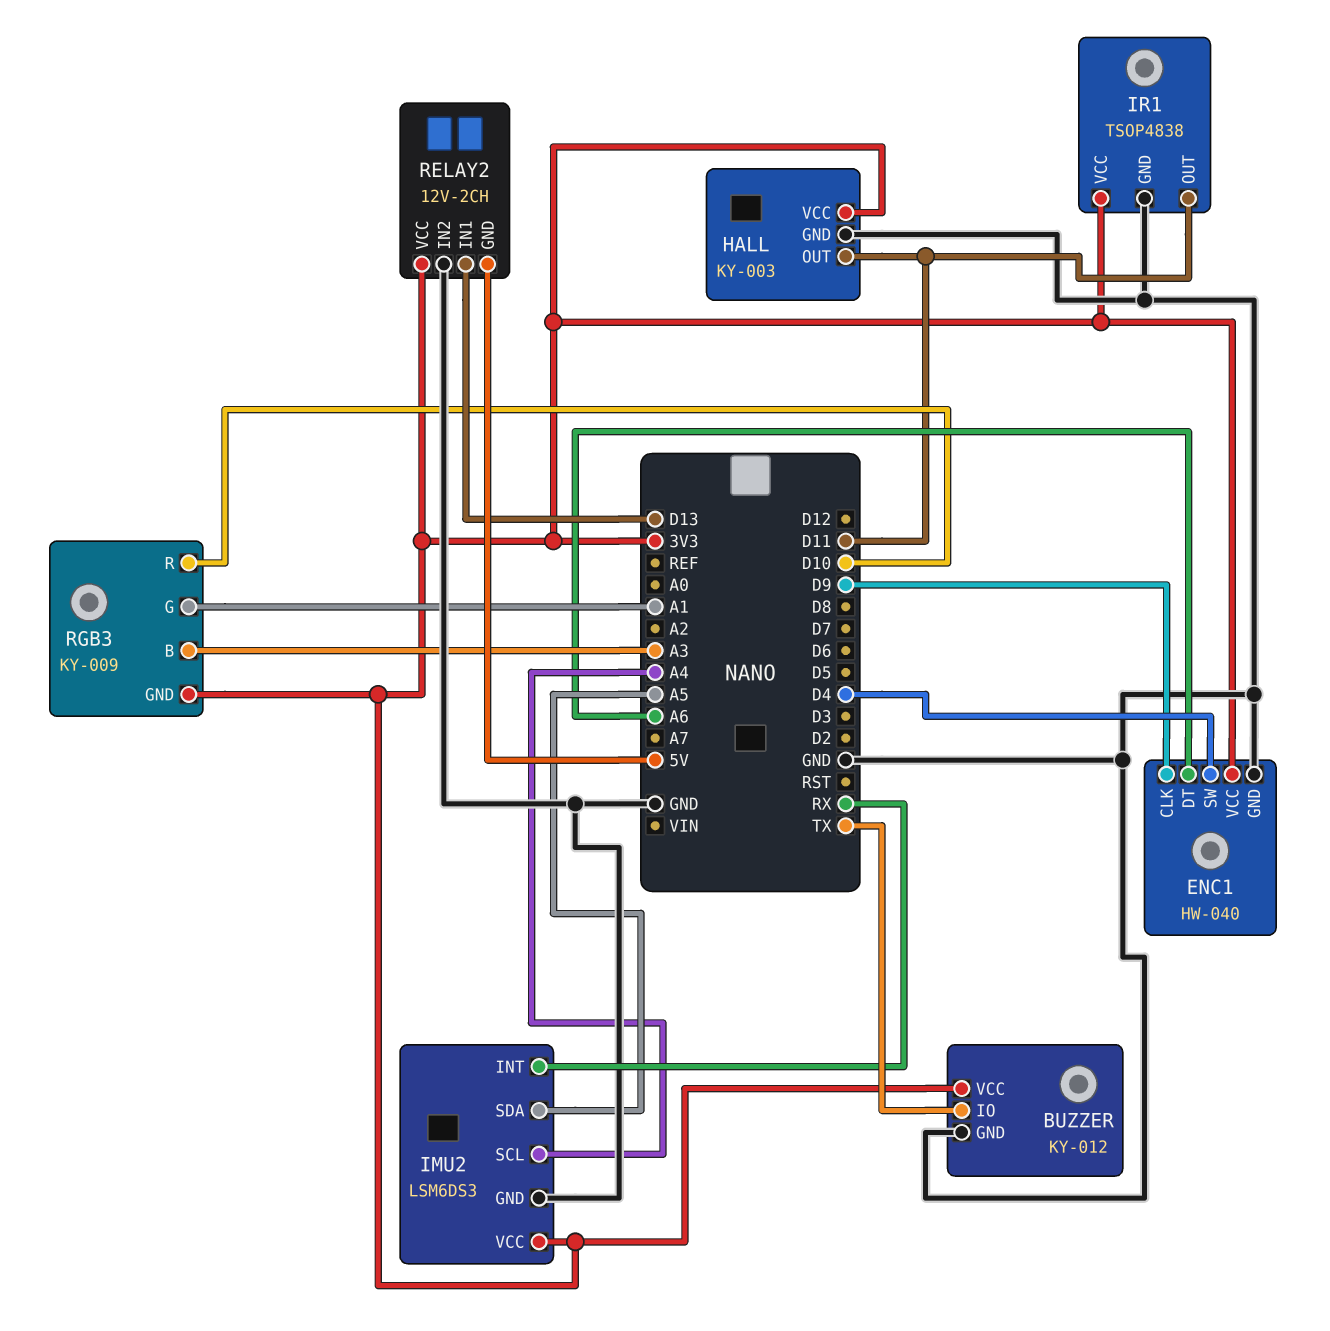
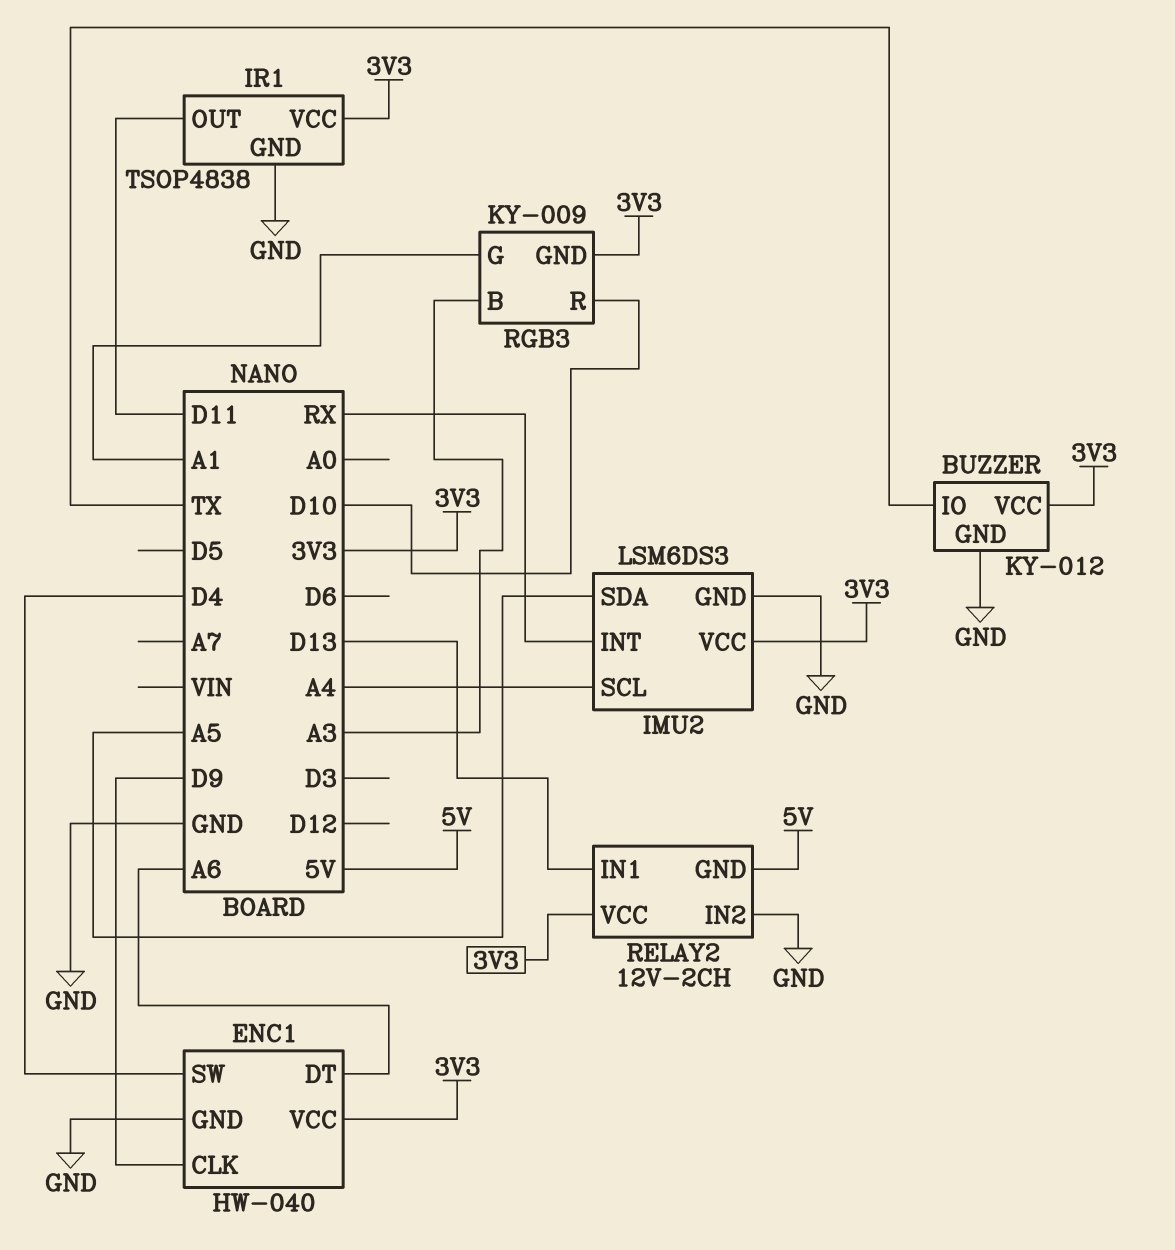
HALL: KY-003 -> none
HALL pin GND: GND -> none
HALL pin OUT: D11 -> none
HALL pin VCC: 3V3 -> none

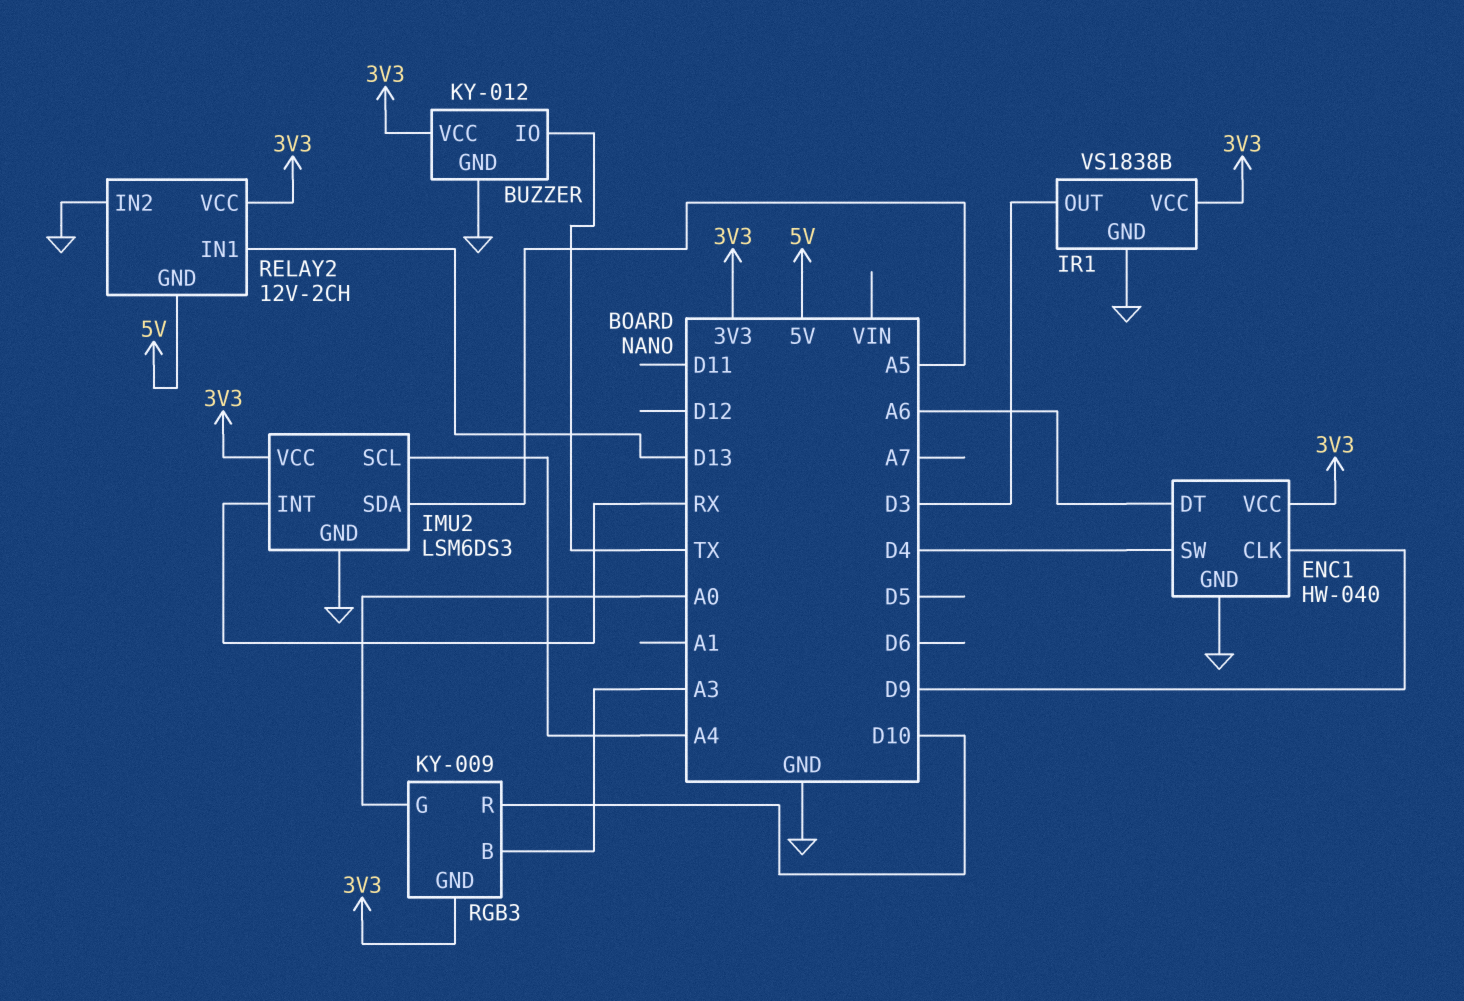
IR1: TSOP4838 -> VS1838B
IR1 pin OUT: D11 -> D3
RGB3 pin G: A1 -> A0

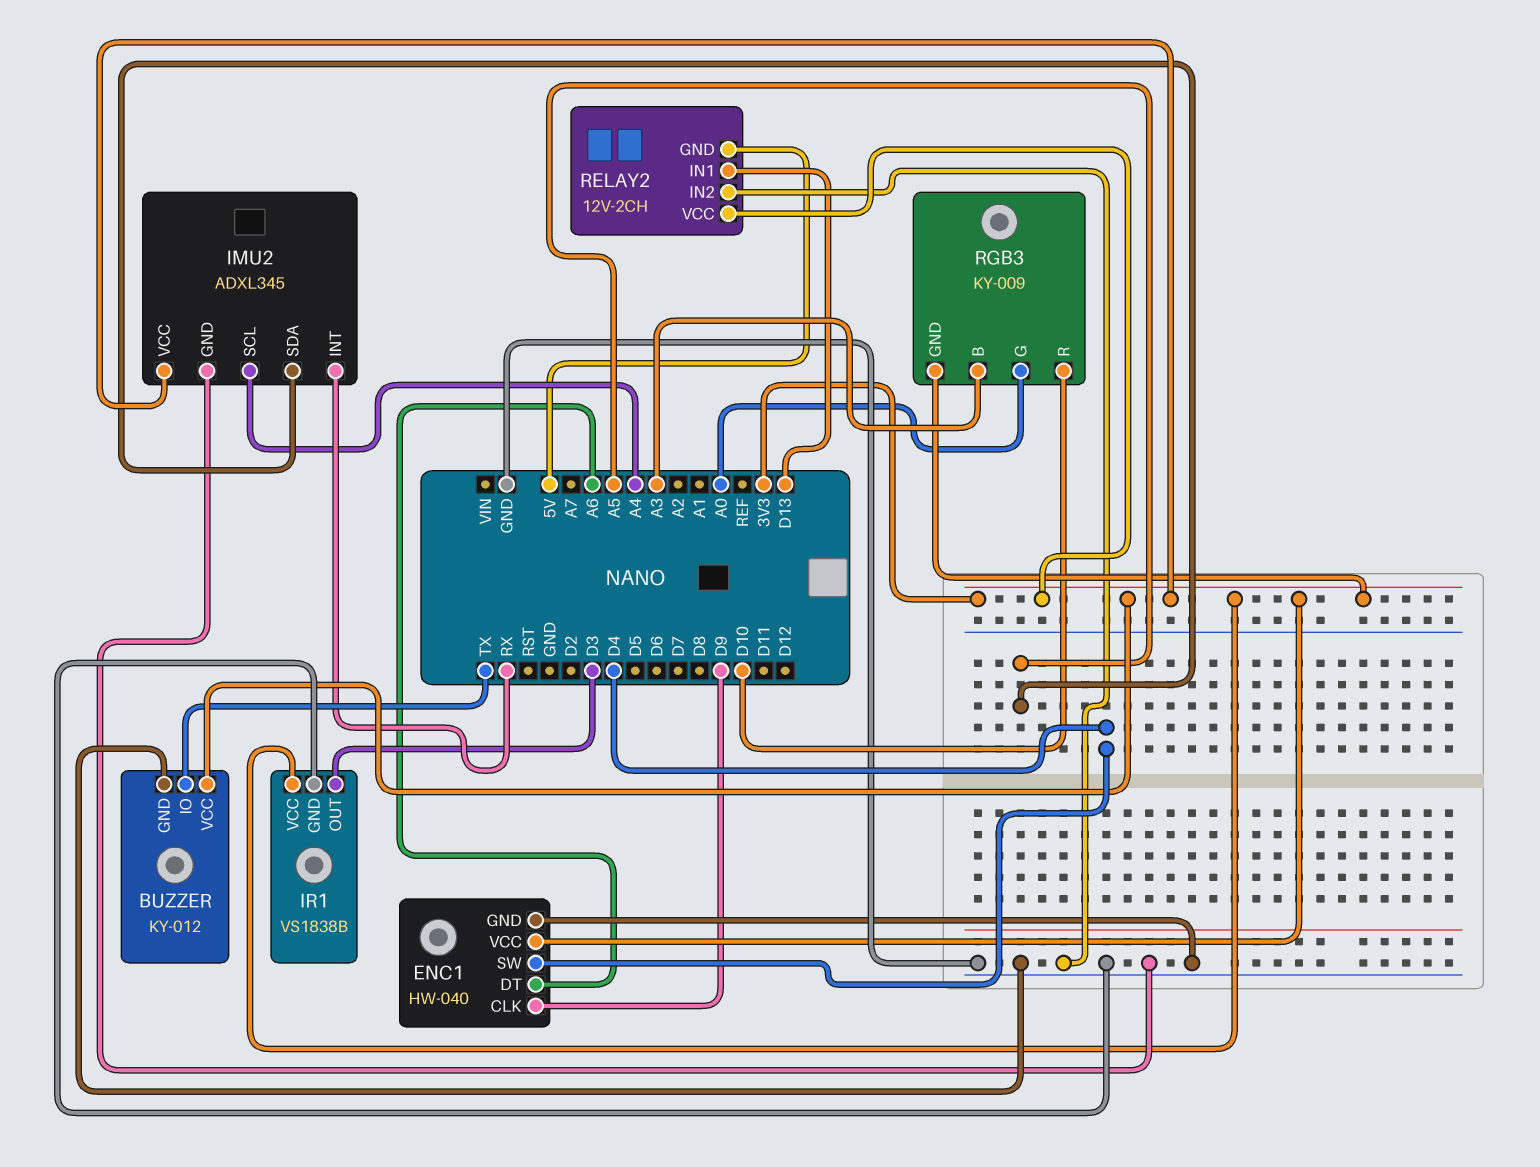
IMU2: LSM6DS3 -> ADXL345

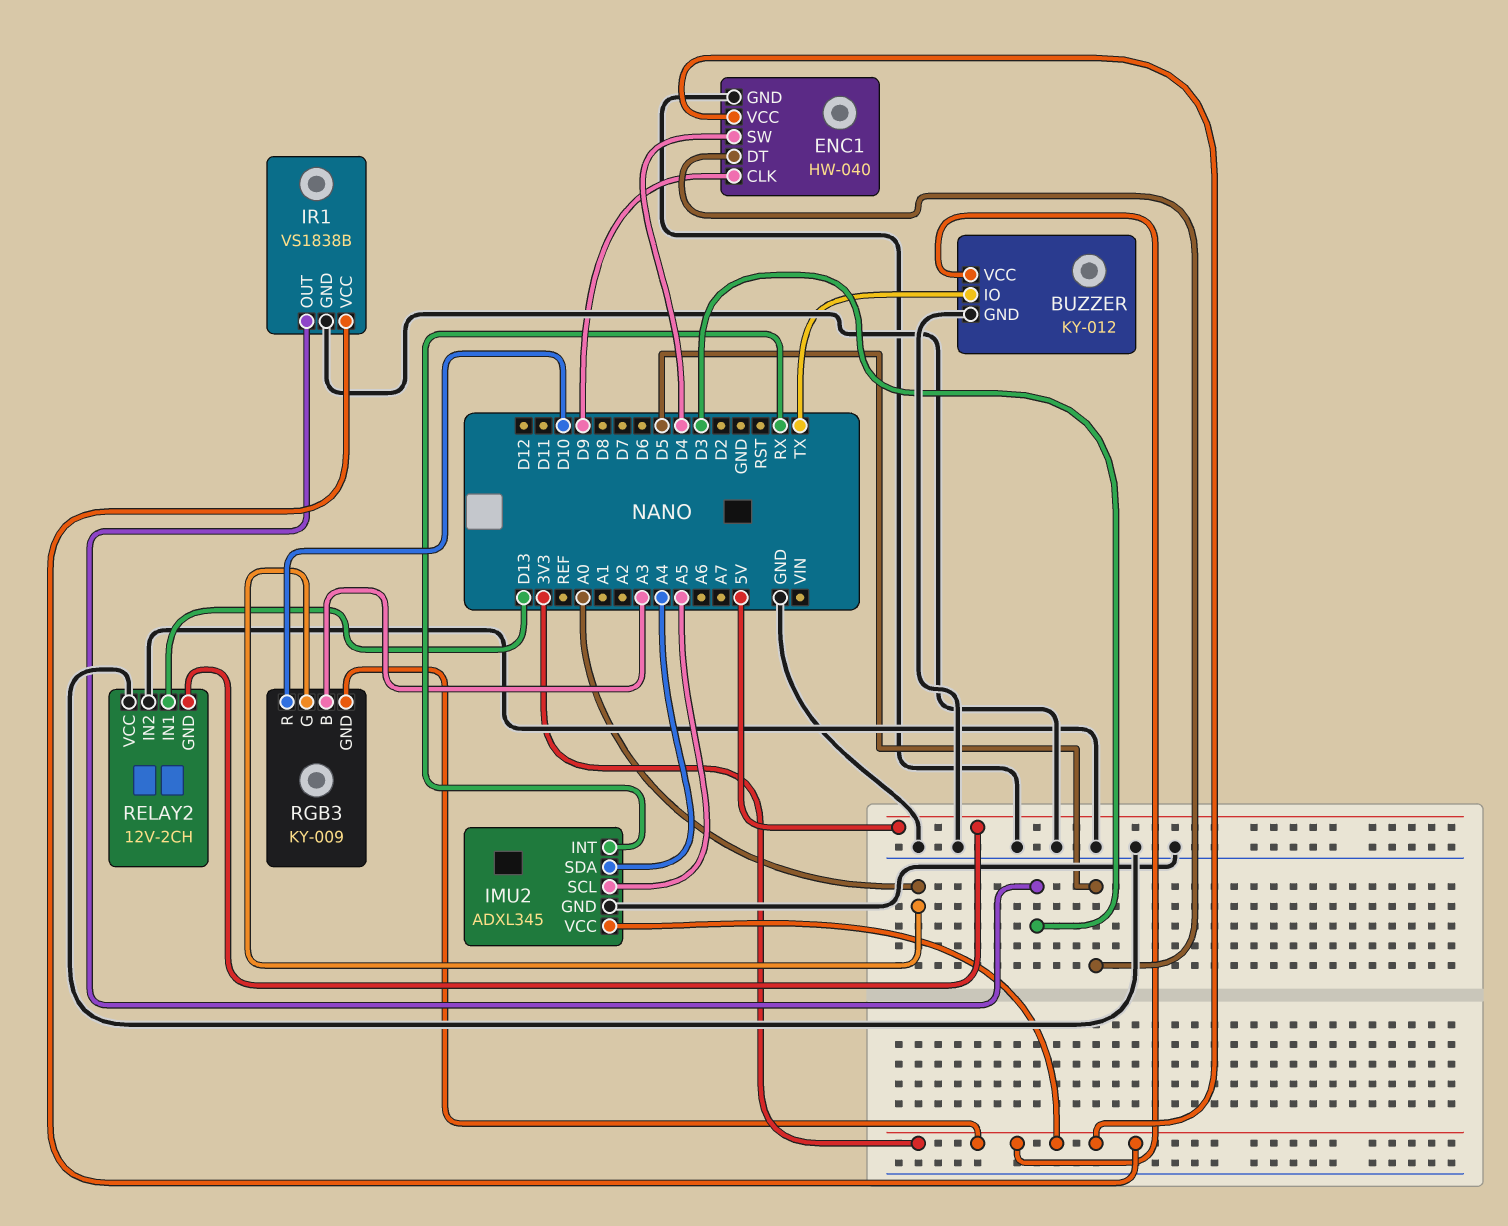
ENC1 pin DT: A6 -> D5
IMU2 pin SCL: A4 -> A5
IMU2 pin SDA: A5 -> A4
RELAY2 pin VCC: 3V3 -> GND

